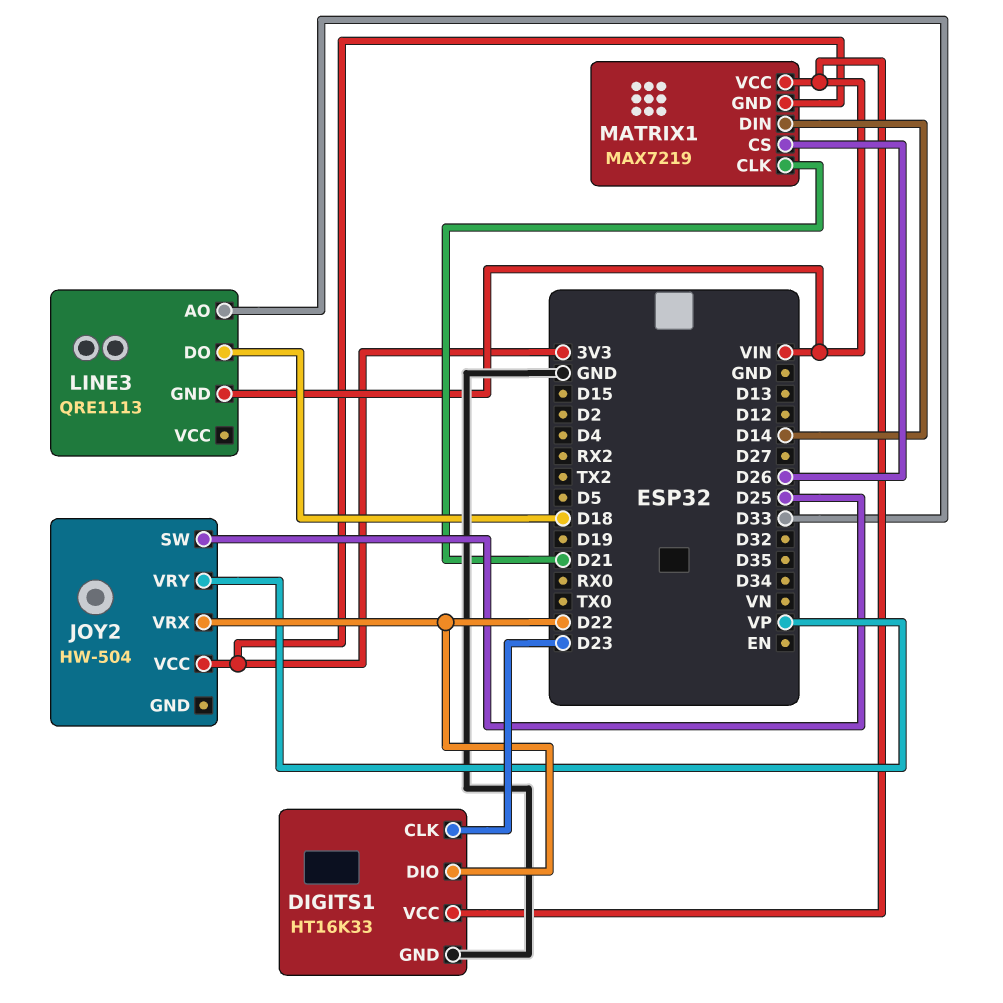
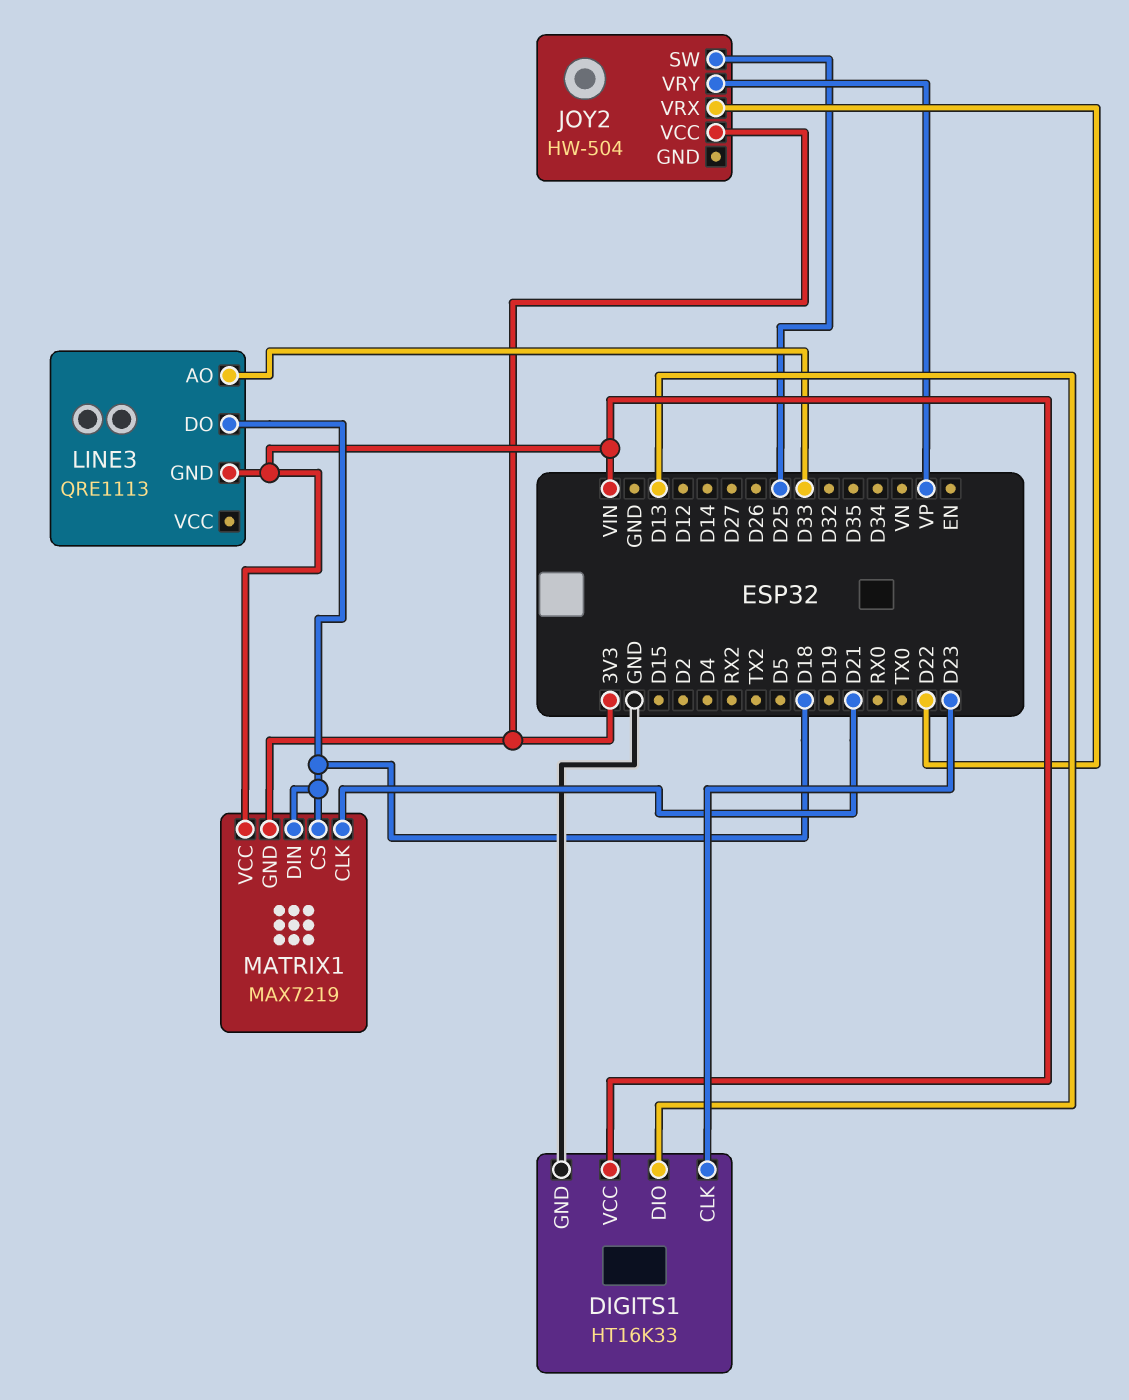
DIGITS1 pin DIO: D22 -> D13
MATRIX1 pin CS: D26 -> D18
MATRIX1 pin DIN: D14 -> D18

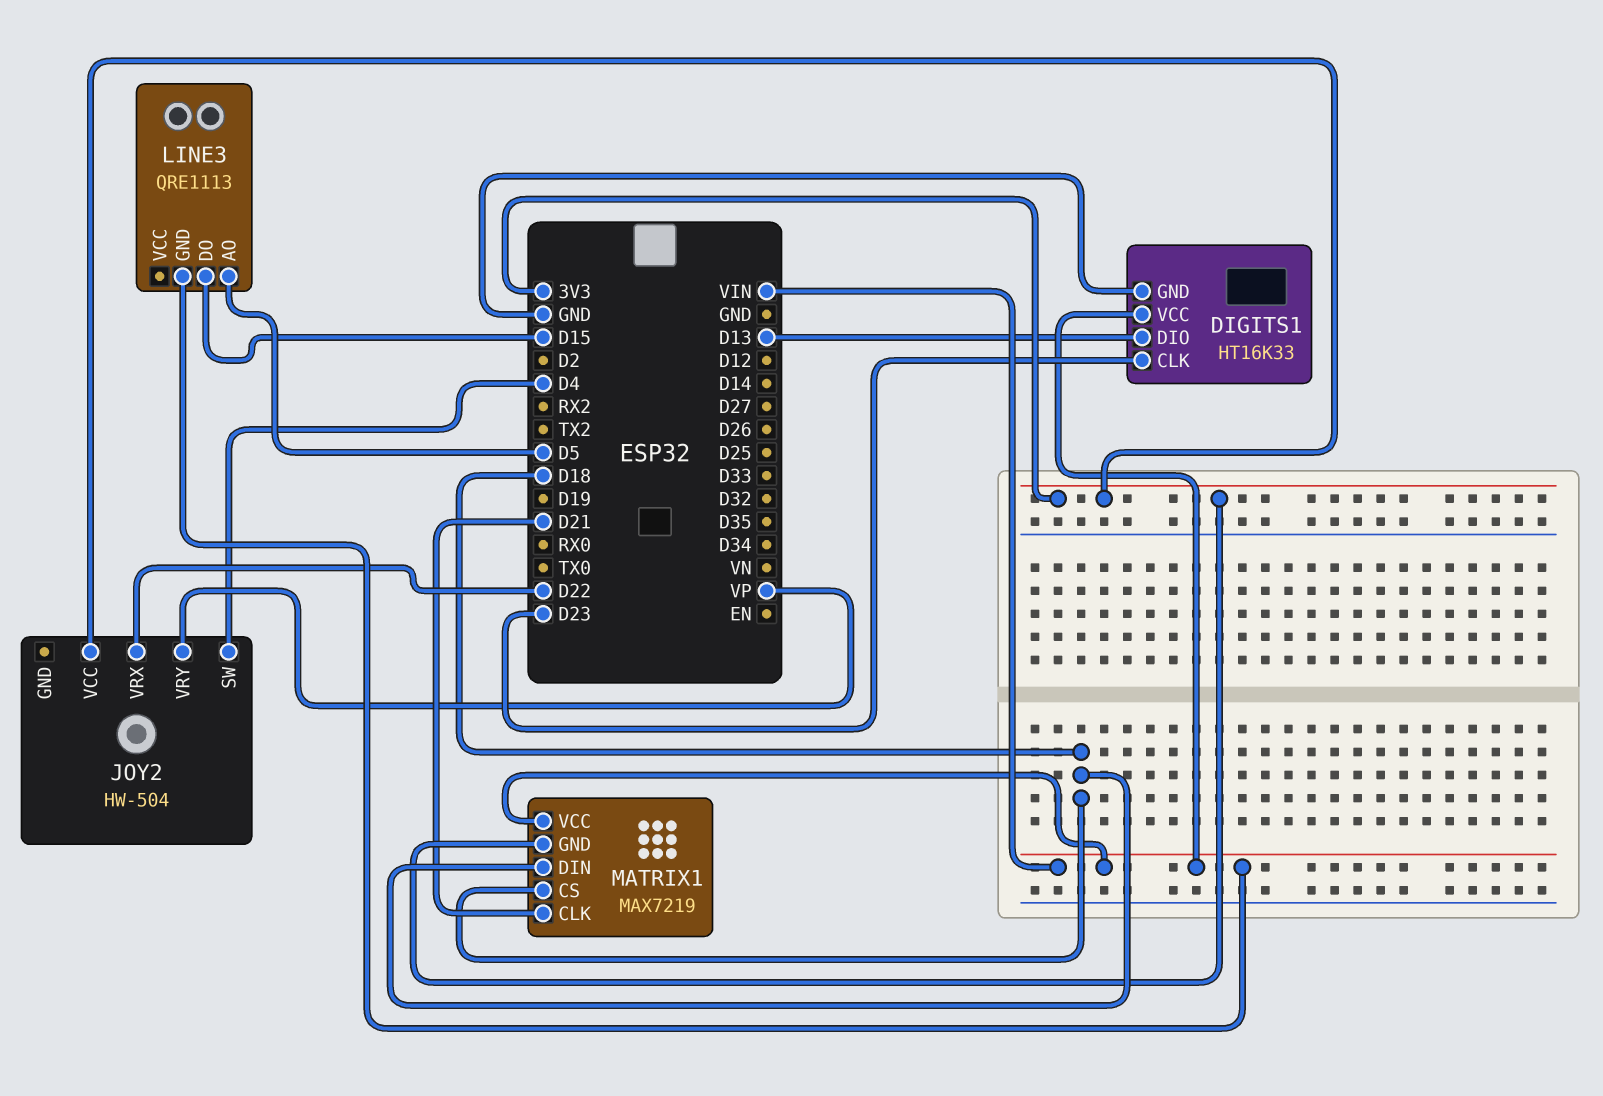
JOY2 pin SW: D25 -> D4
LINE3 pin AO: D33 -> D5
LINE3 pin DO: D18 -> D15

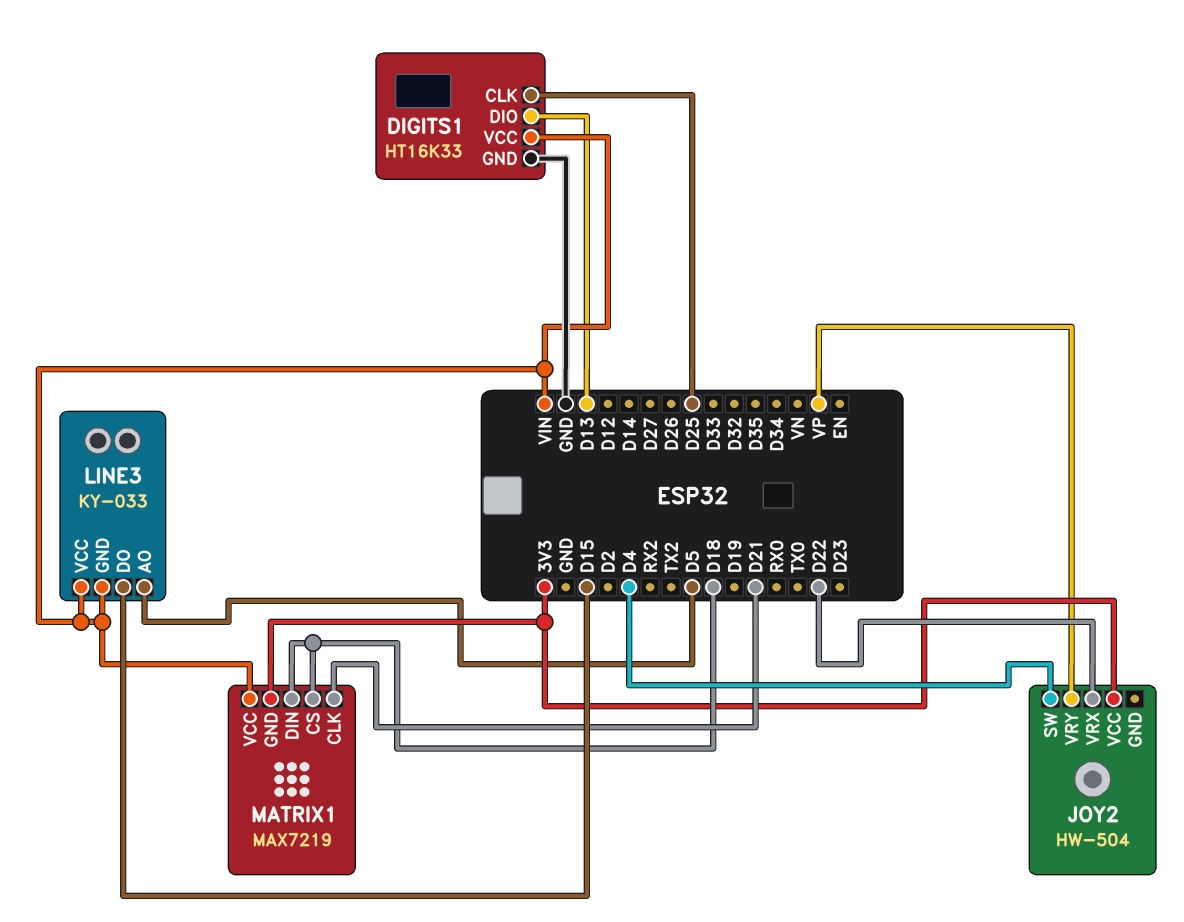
DIGITS1 pin CLK: D23 -> D25
LINE3: QRE1113 -> KY-033
LINE3 pin VCC: none -> VIN

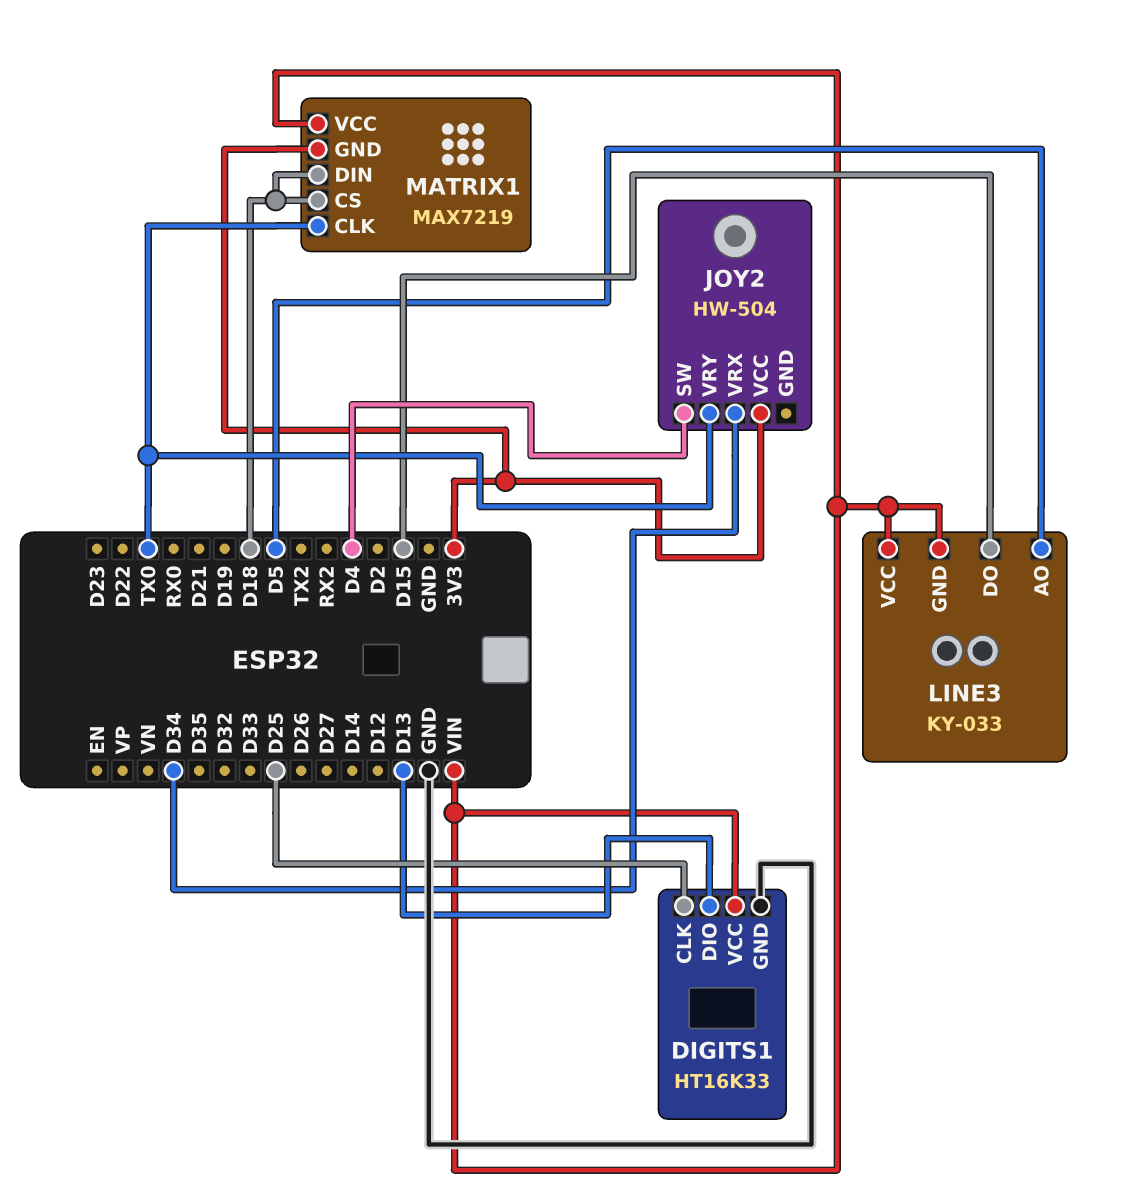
JOY2 pin VRX: D22 -> D34
JOY2 pin VRY: VP -> TX0
MATRIX1 pin CLK: D21 -> TX0

